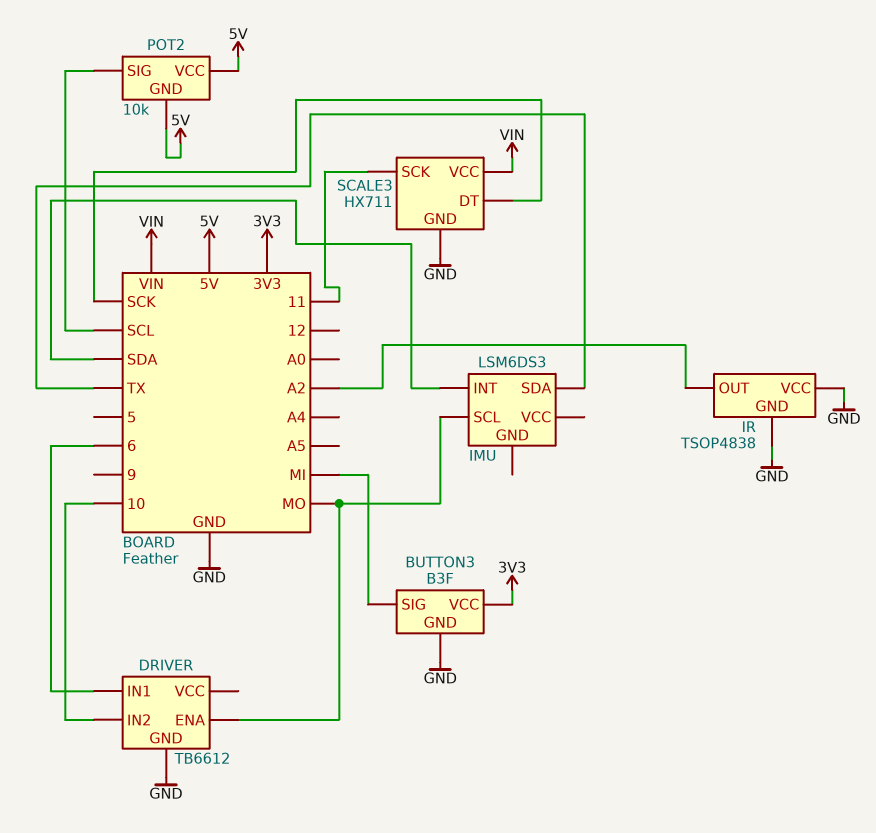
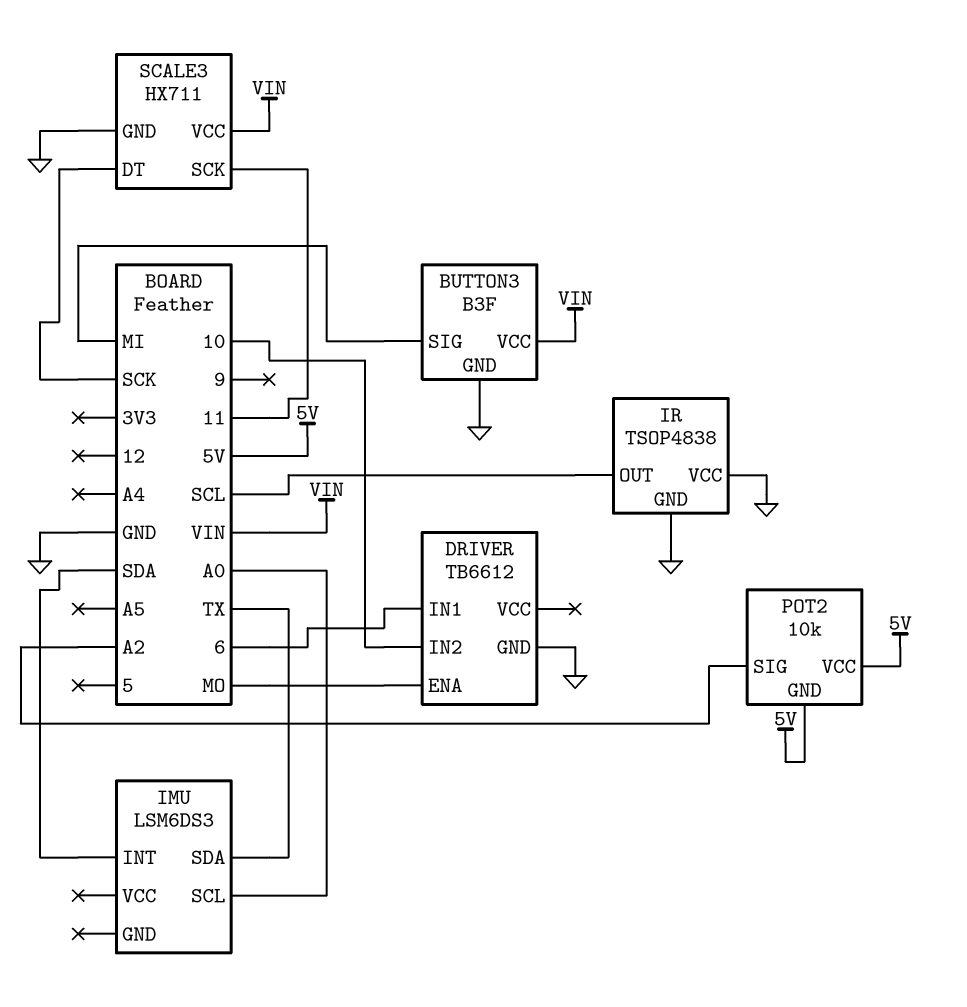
BUTTON3 pin VCC: 3V3 -> VIN
IMU pin SCL: MO -> A0
IR pin OUT: A2 -> SCL
POT2 pin SIG: SCL -> A2

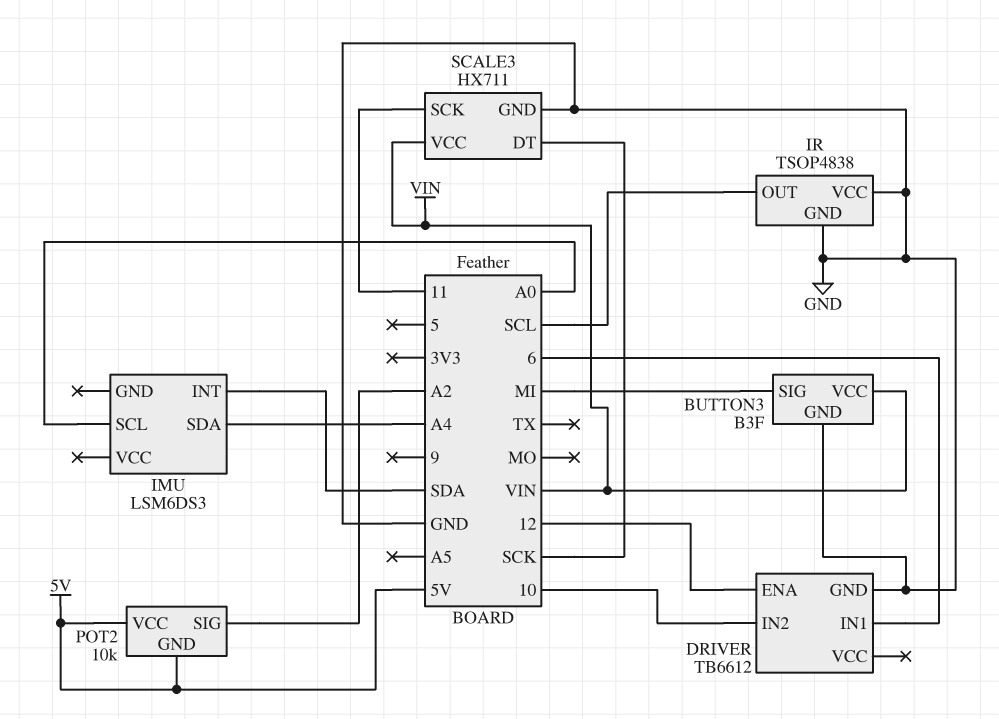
DRIVER pin ENA: MO -> 12
IMU pin SDA: TX -> A4

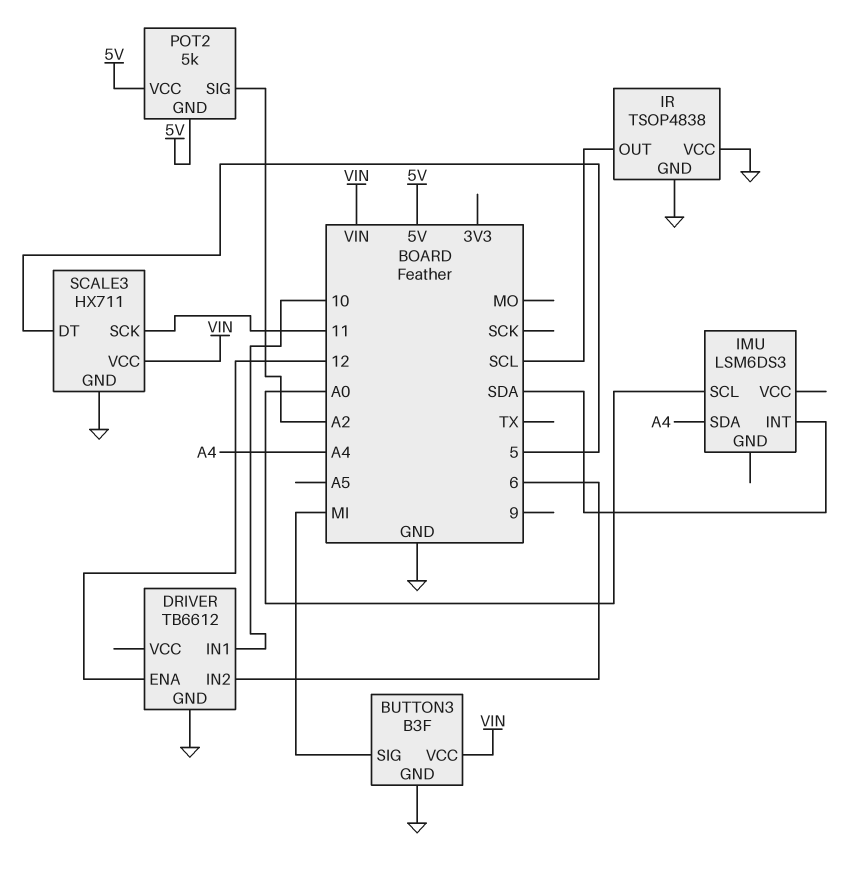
DRIVER pin IN1: 6 -> 10
DRIVER pin IN2: 10 -> 6
POT2: 10k -> 5k
SCALE3 pin DT: SCK -> 5

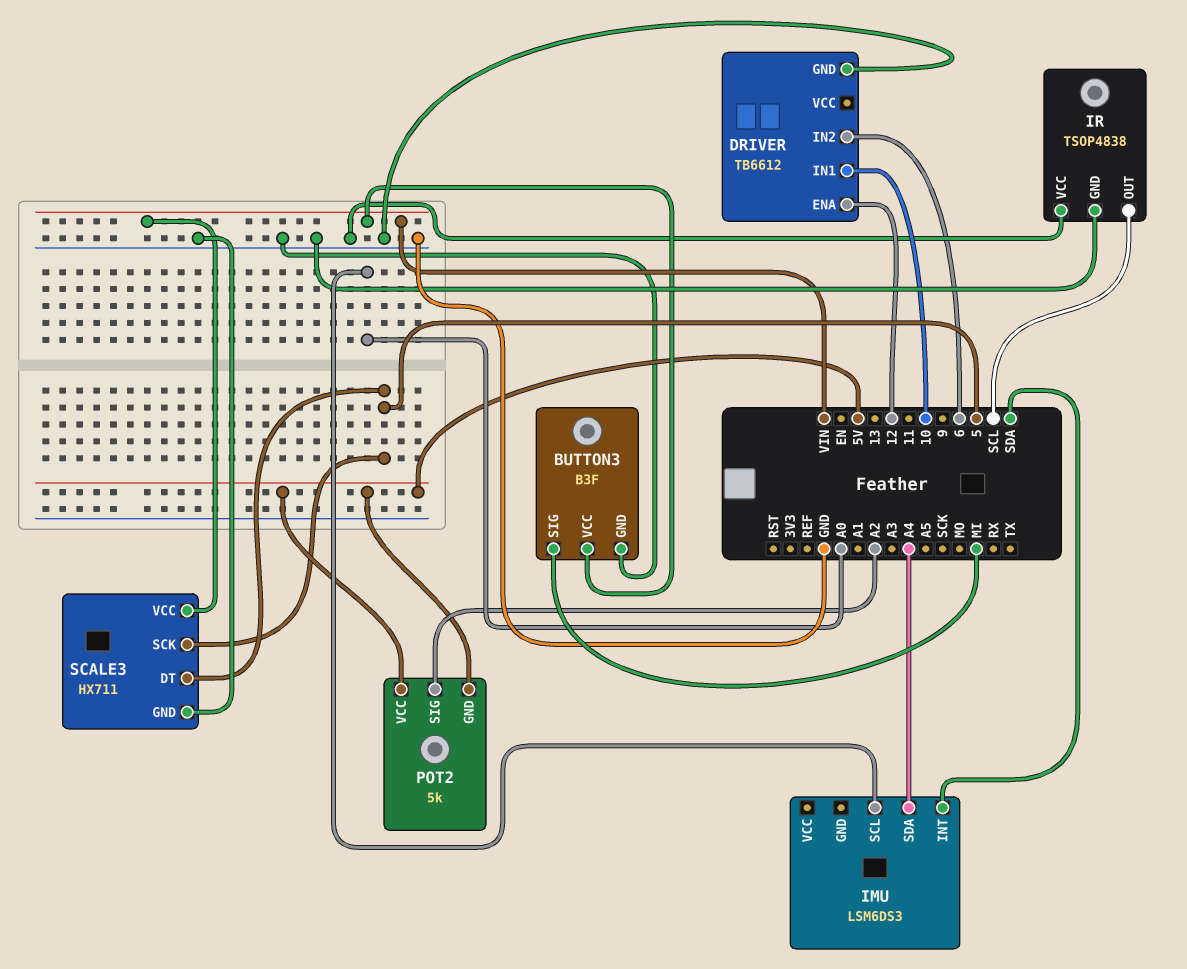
SCALE3 pin SCK: 11 -> 5

